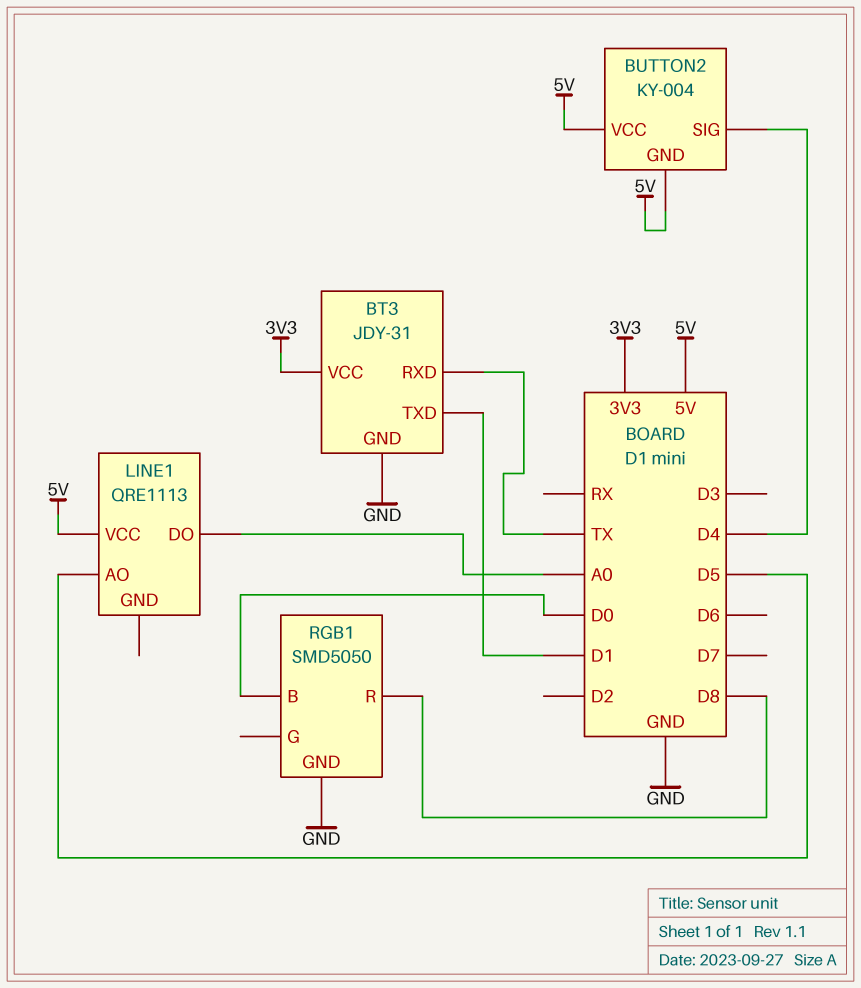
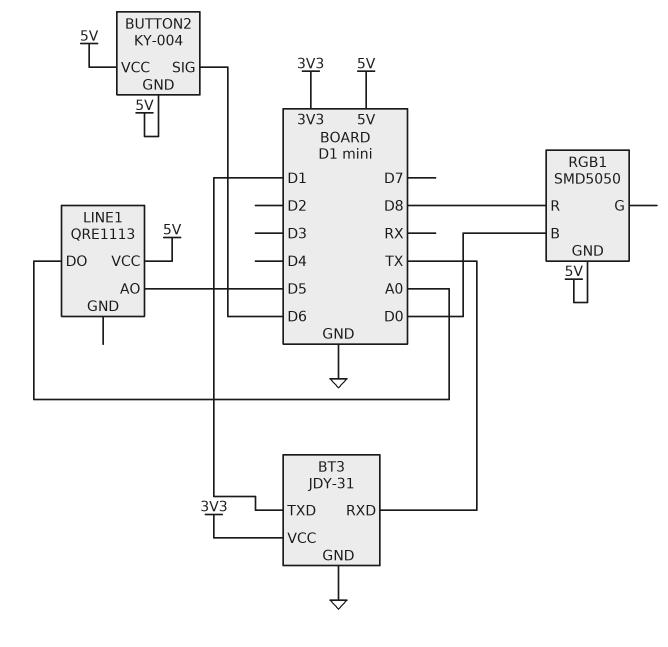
BUTTON2 pin SIG: D4 -> D6
RGB1 pin GND: GND -> 5V

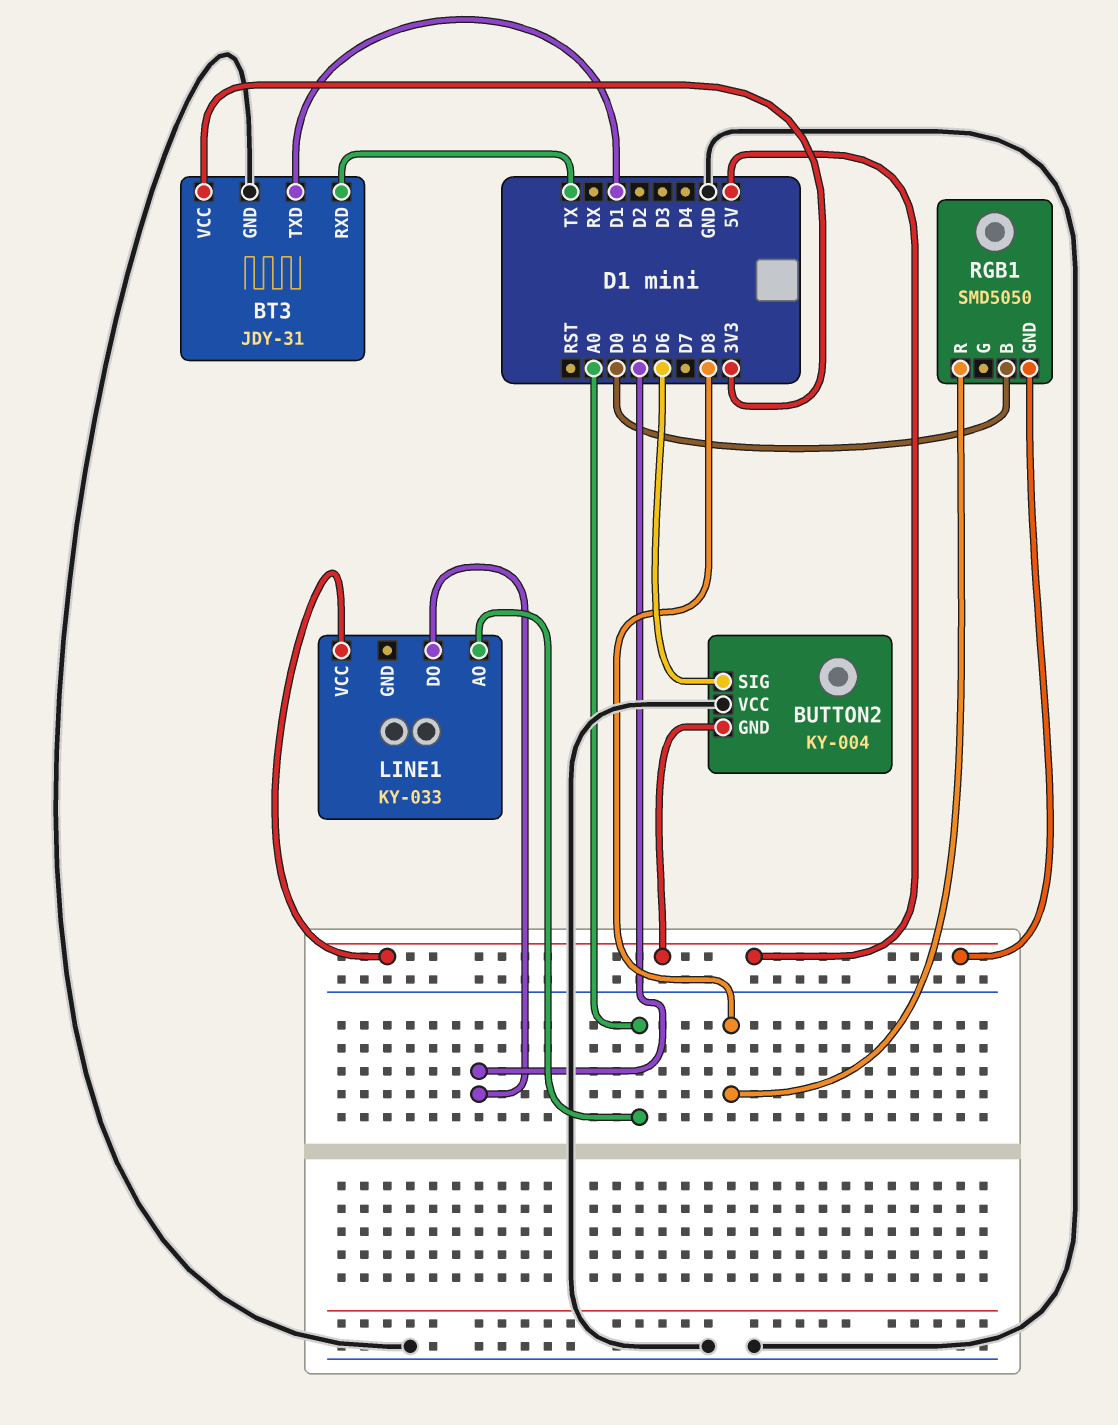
BUTTON2 pin VCC: 5V -> GND
LINE1: QRE1113 -> KY-033
LINE1 pin AO: D5 -> A0
LINE1 pin DO: A0 -> D5

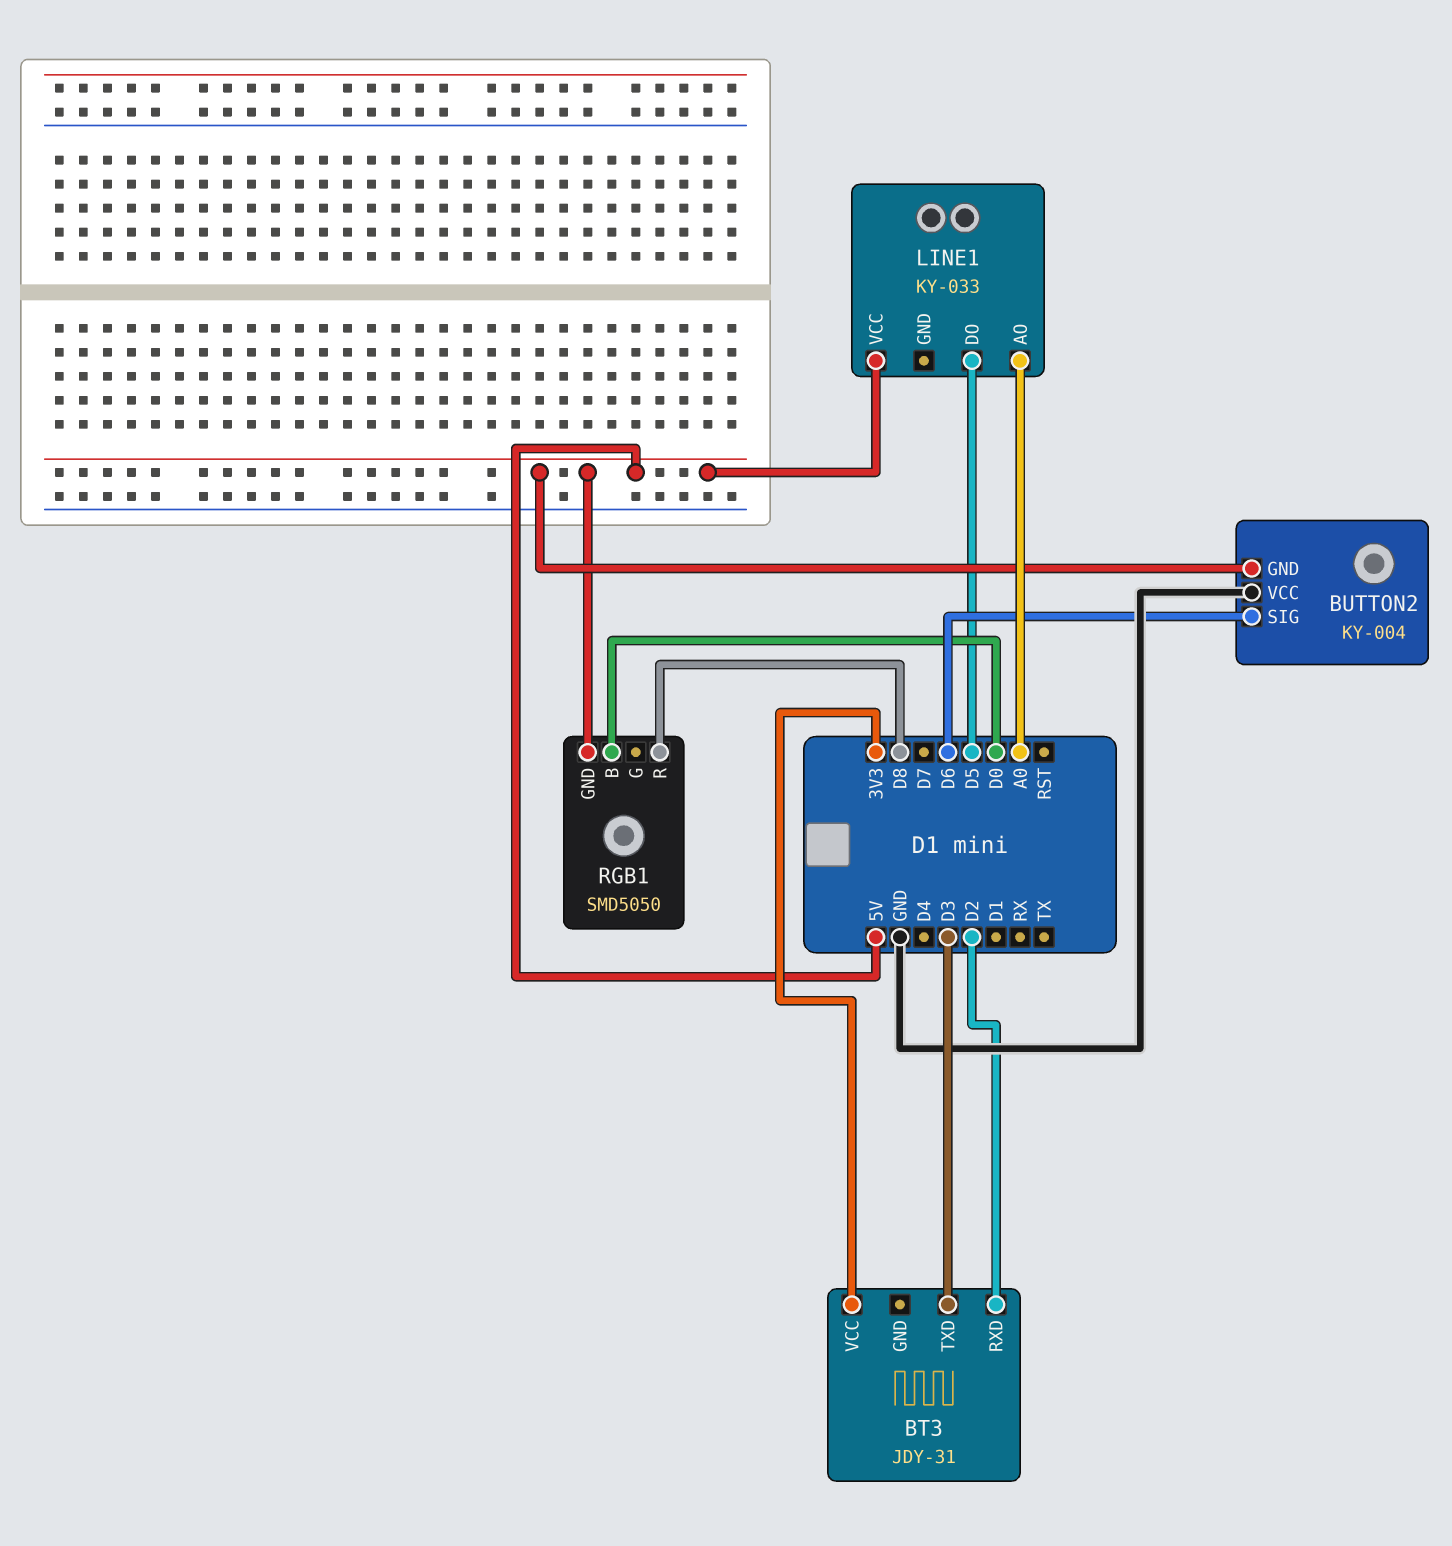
BT3 pin GND: GND -> none
BT3 pin RXD: TX -> D2
BT3 pin TXD: D1 -> D3

